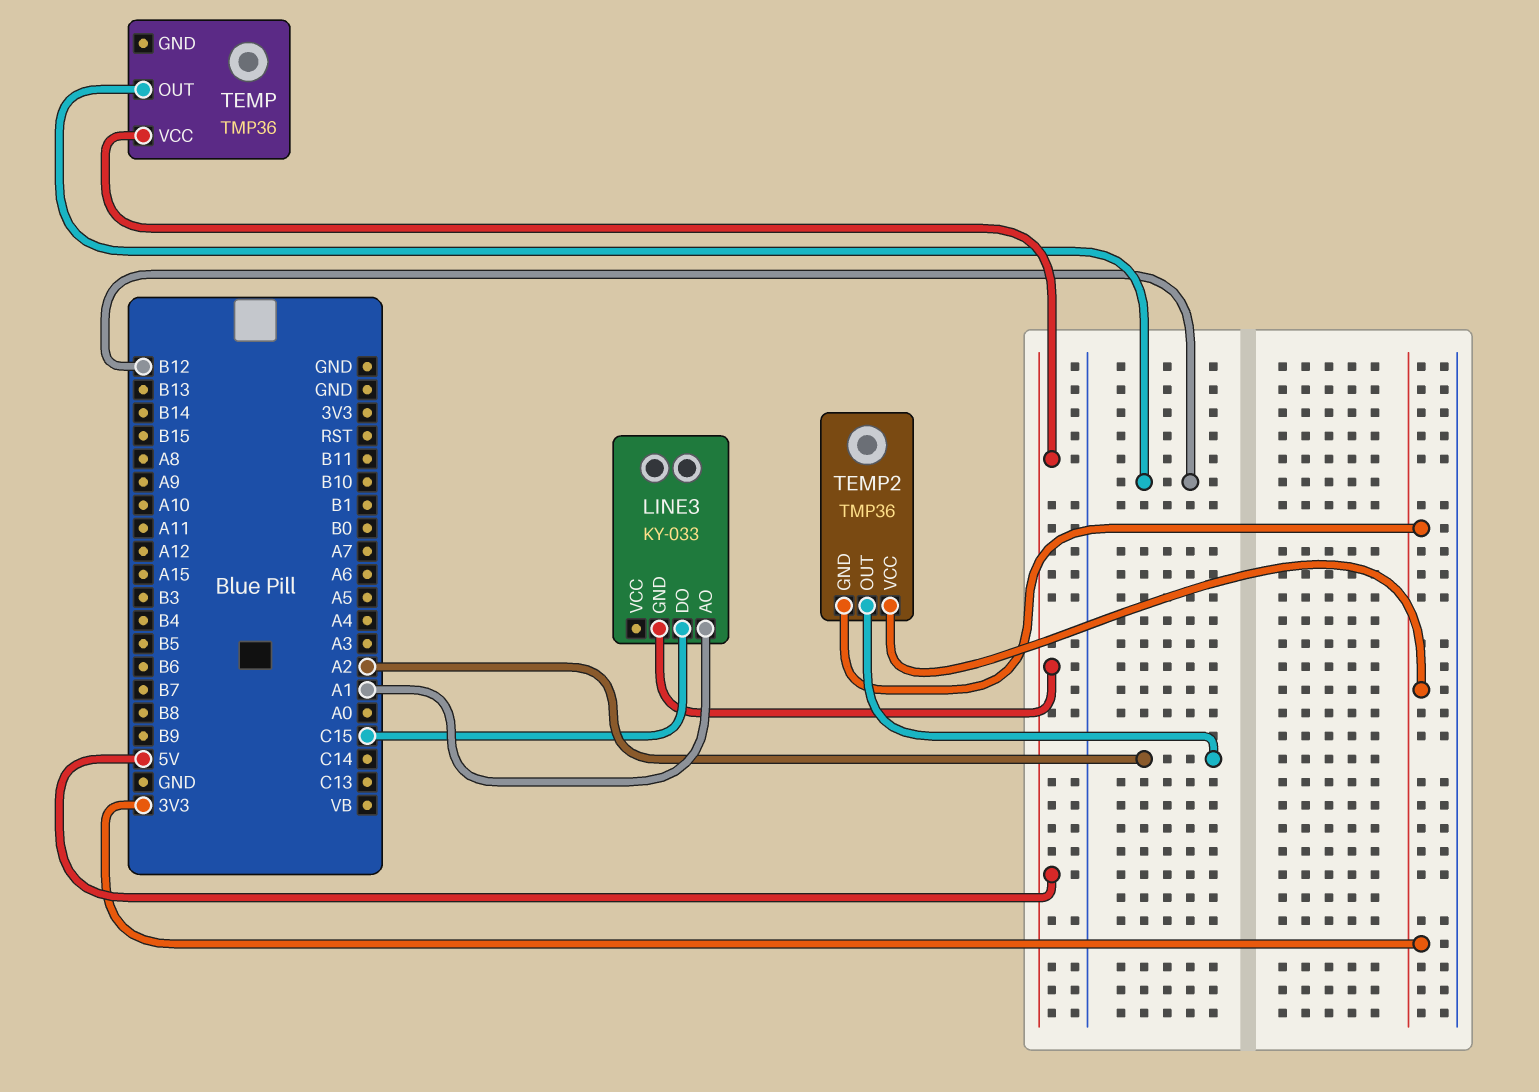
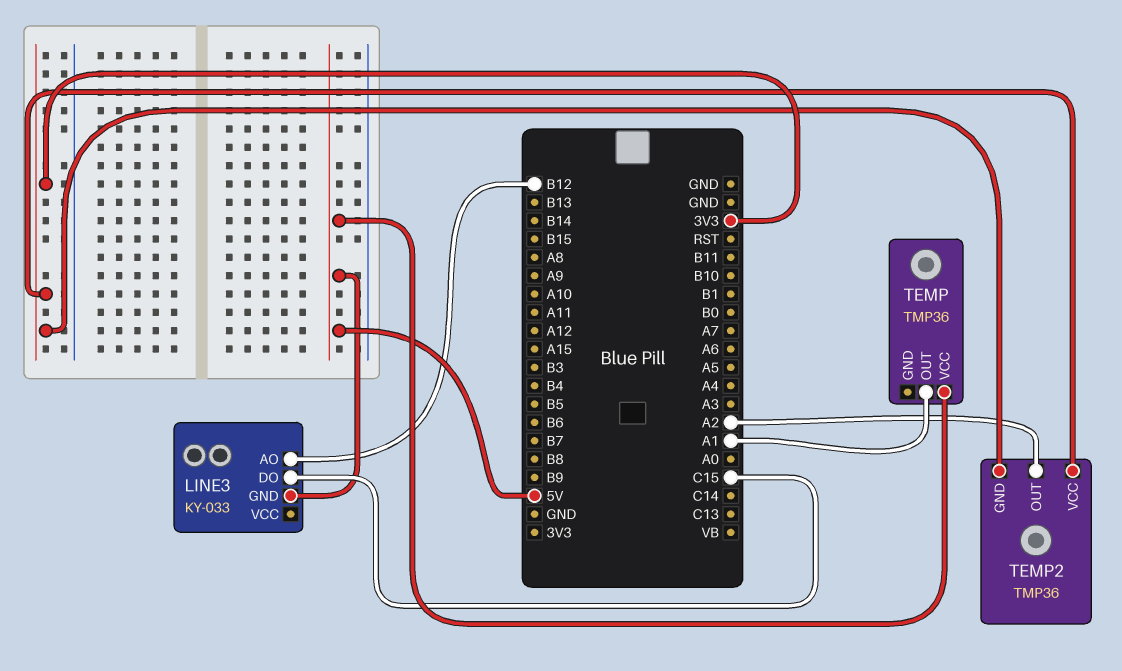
LINE3 pin AO: A1 -> B12
TEMP pin OUT: B12 -> A1

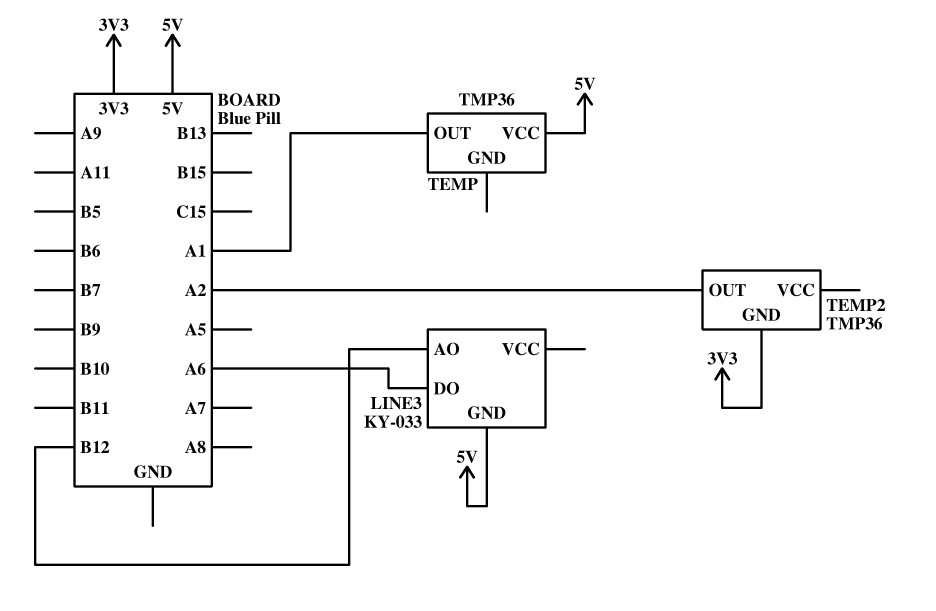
LINE3 pin DO: C15 -> A6
TEMP2 pin VCC: 3V3 -> none

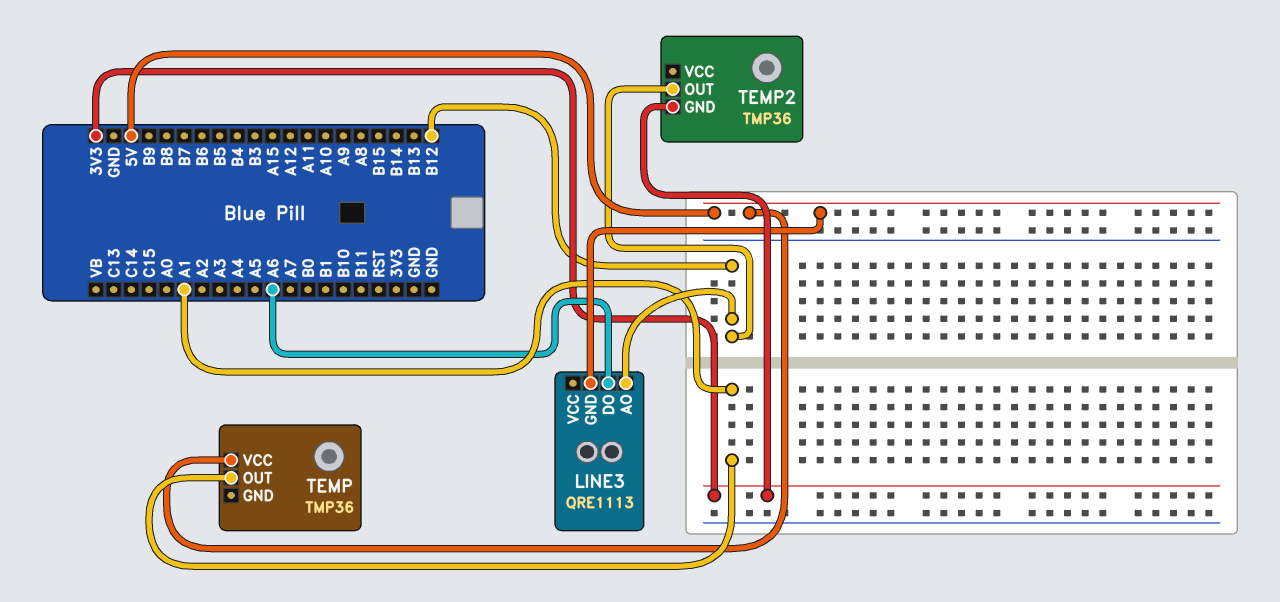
LINE3: KY-033 -> QRE1113
TEMP2 pin OUT: A2 -> B12

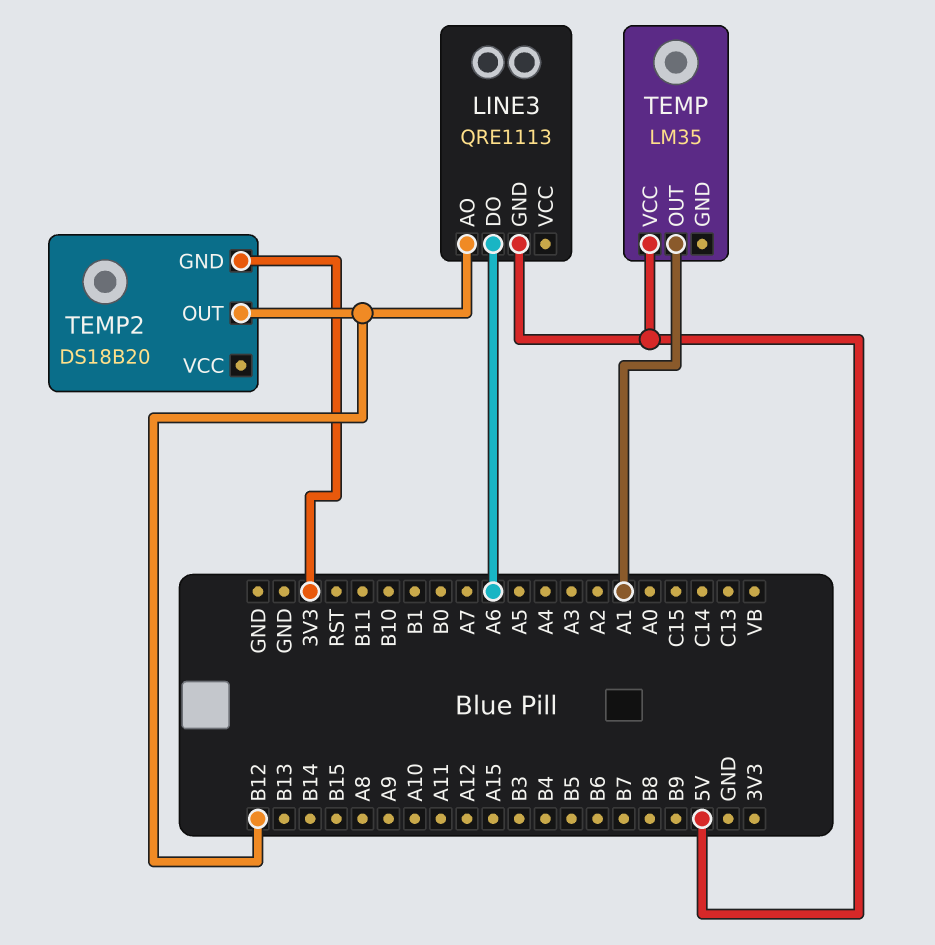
TEMP: TMP36 -> LM35
TEMP2: TMP36 -> DS18B20

